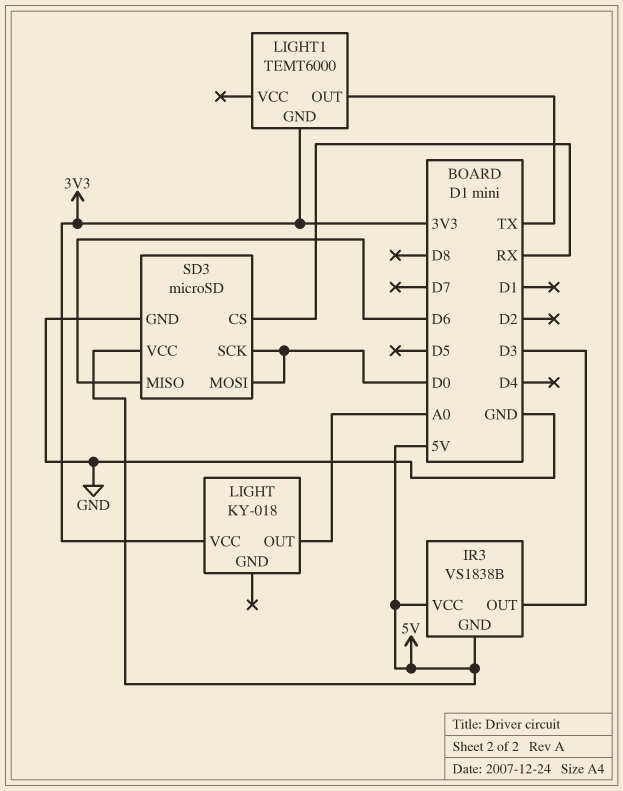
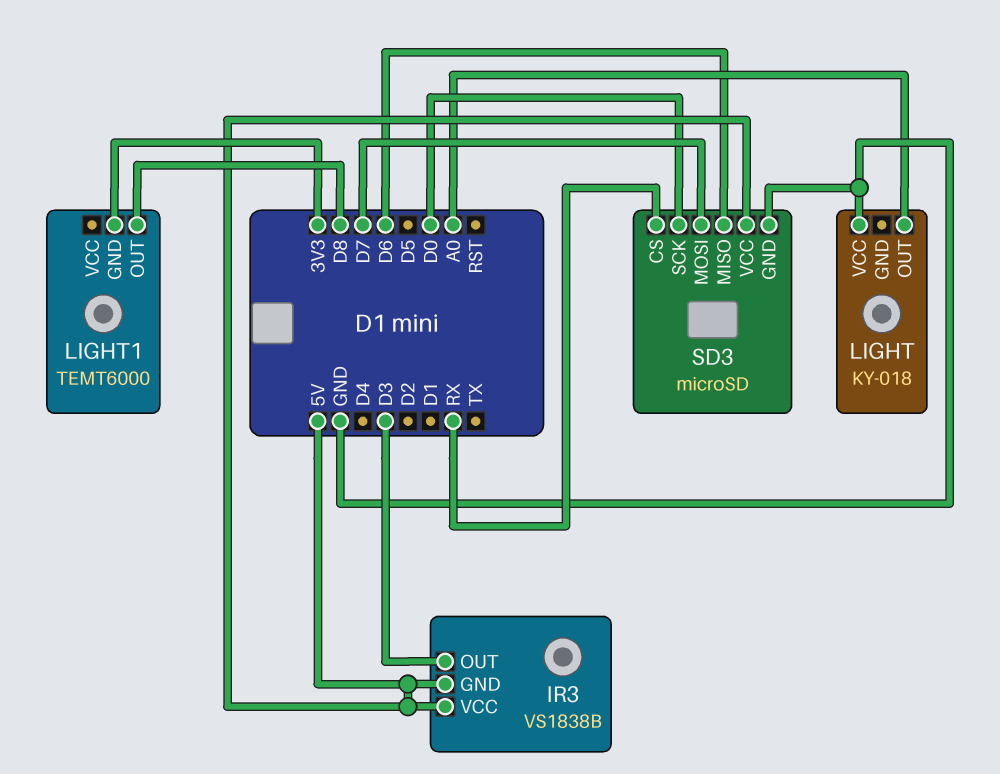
LIGHT pin VCC: 3V3 -> GND
LIGHT1 pin OUT: TX -> D8
SD3 pin MOSI: D0 -> D7

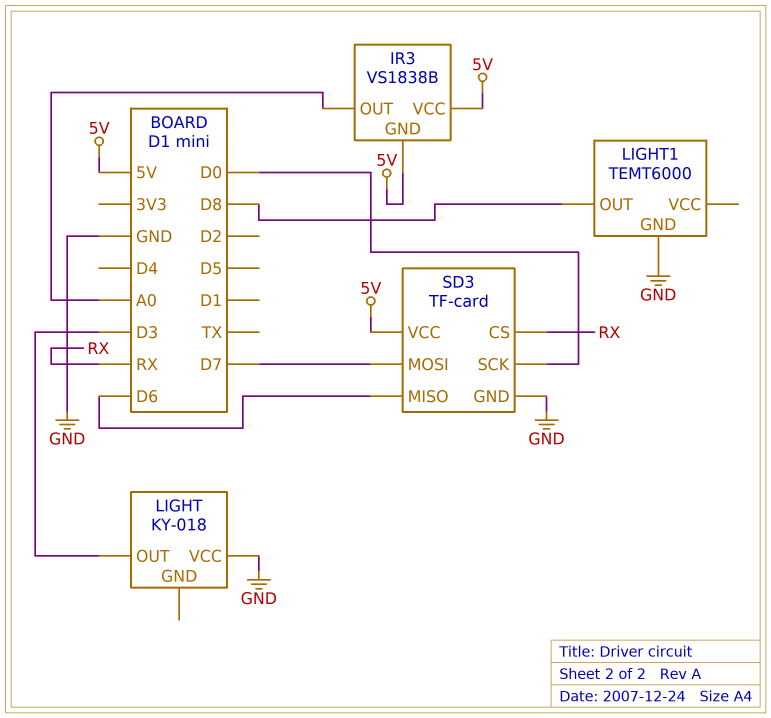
IR3 pin OUT: D3 -> A0
LIGHT pin OUT: A0 -> D3
LIGHT1 pin GND: 3V3 -> GND
SD3: microSD -> TF-card

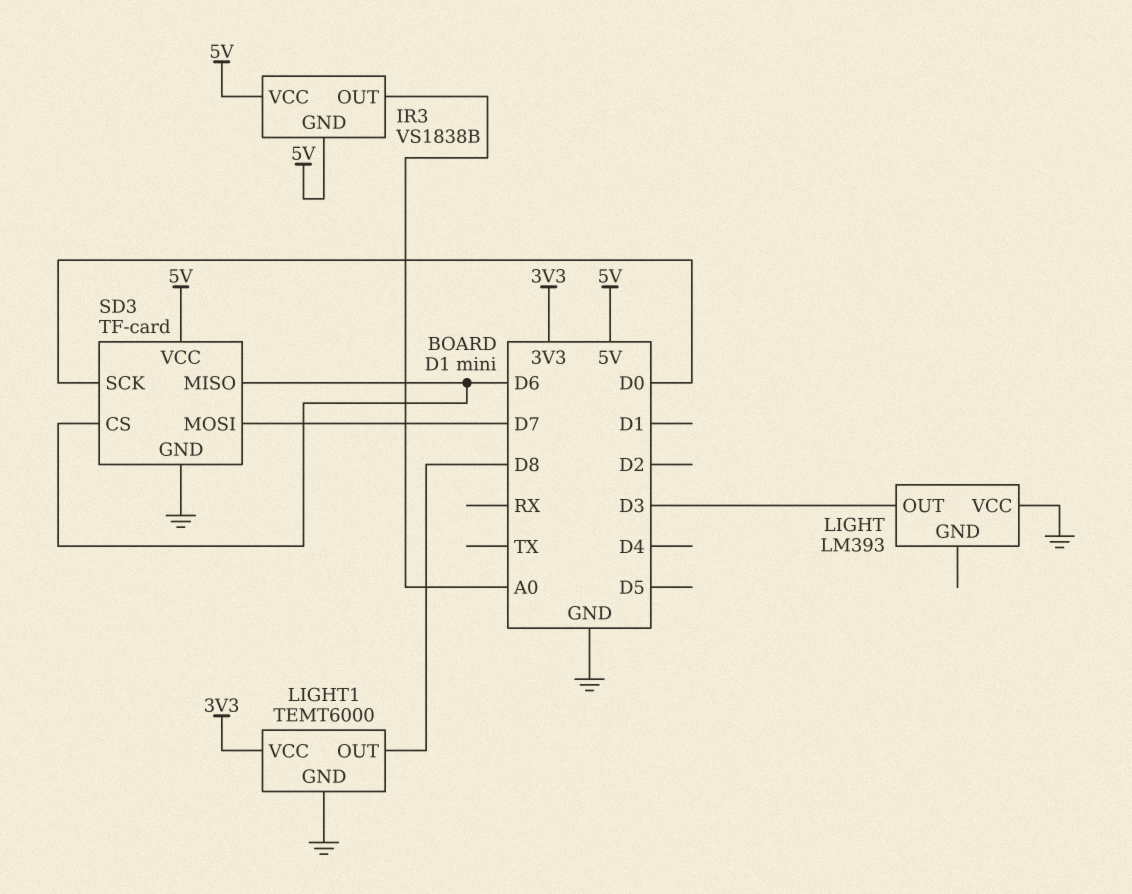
LIGHT: KY-018 -> LM393
LIGHT1 pin VCC: none -> 3V3
SD3 pin CS: RX -> D6

